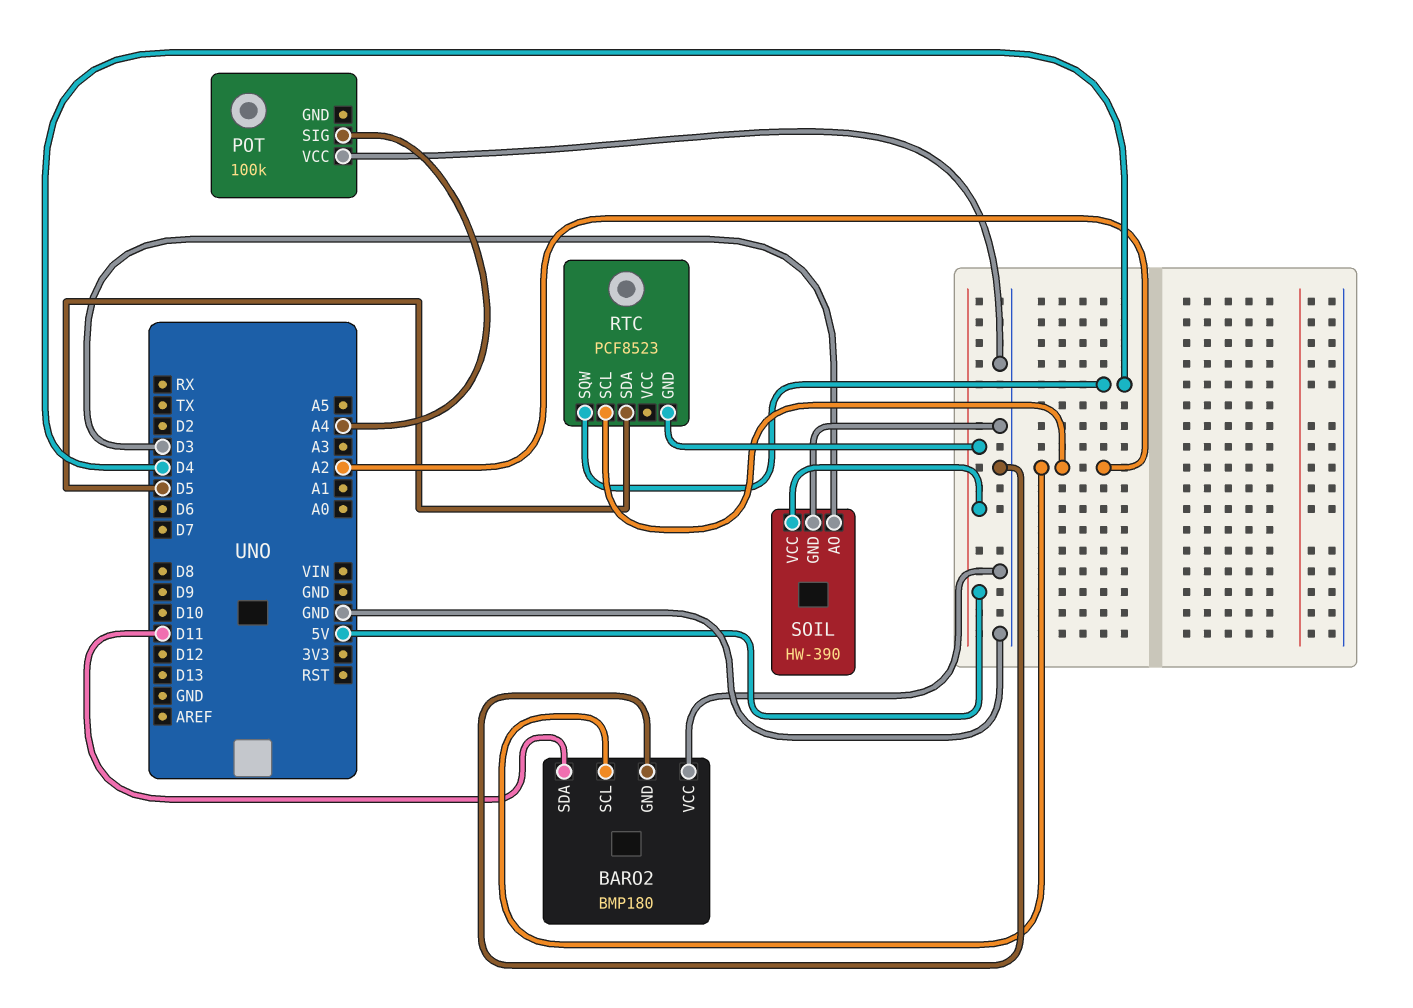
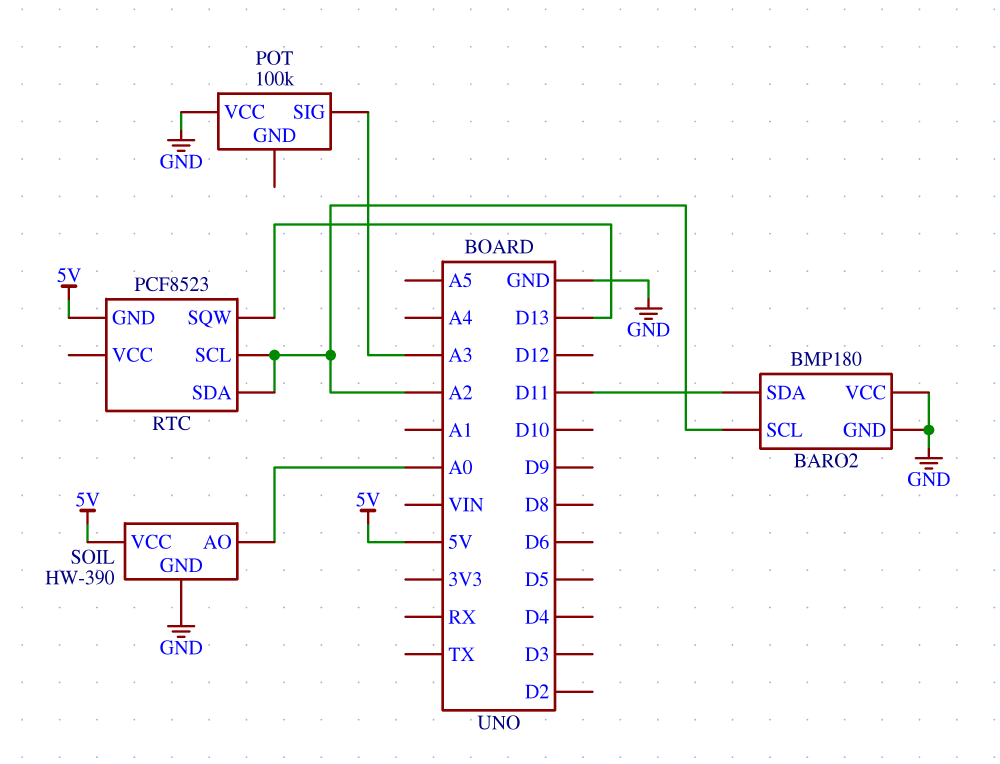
POT pin SIG: A4 -> A3
RTC pin SDA: D5 -> A2
RTC pin SQW: D4 -> D13
SOIL pin AO: D3 -> A0

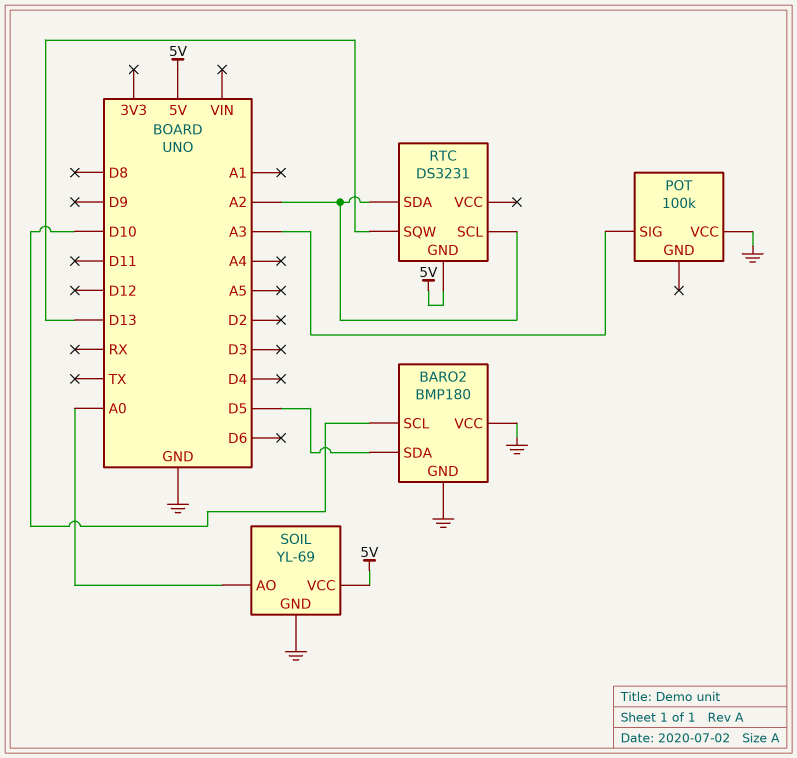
BARO2 pin SCL: A2 -> D10
BARO2 pin SDA: D11 -> D5
RTC: PCF8523 -> DS3231
SOIL: HW-390 -> YL-69

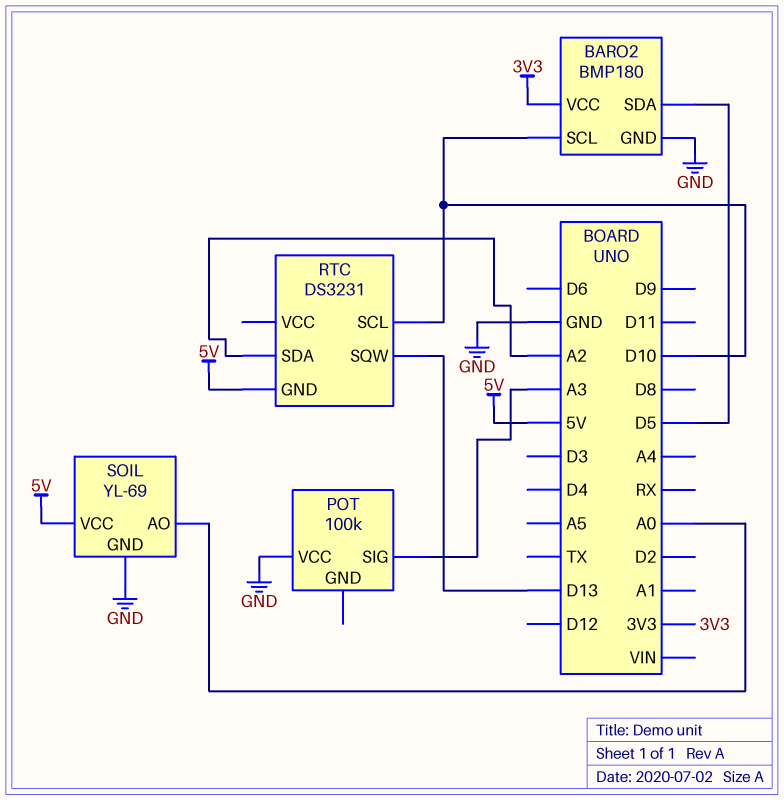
BARO2 pin VCC: GND -> 3V3
RTC pin SCL: A2 -> D10

